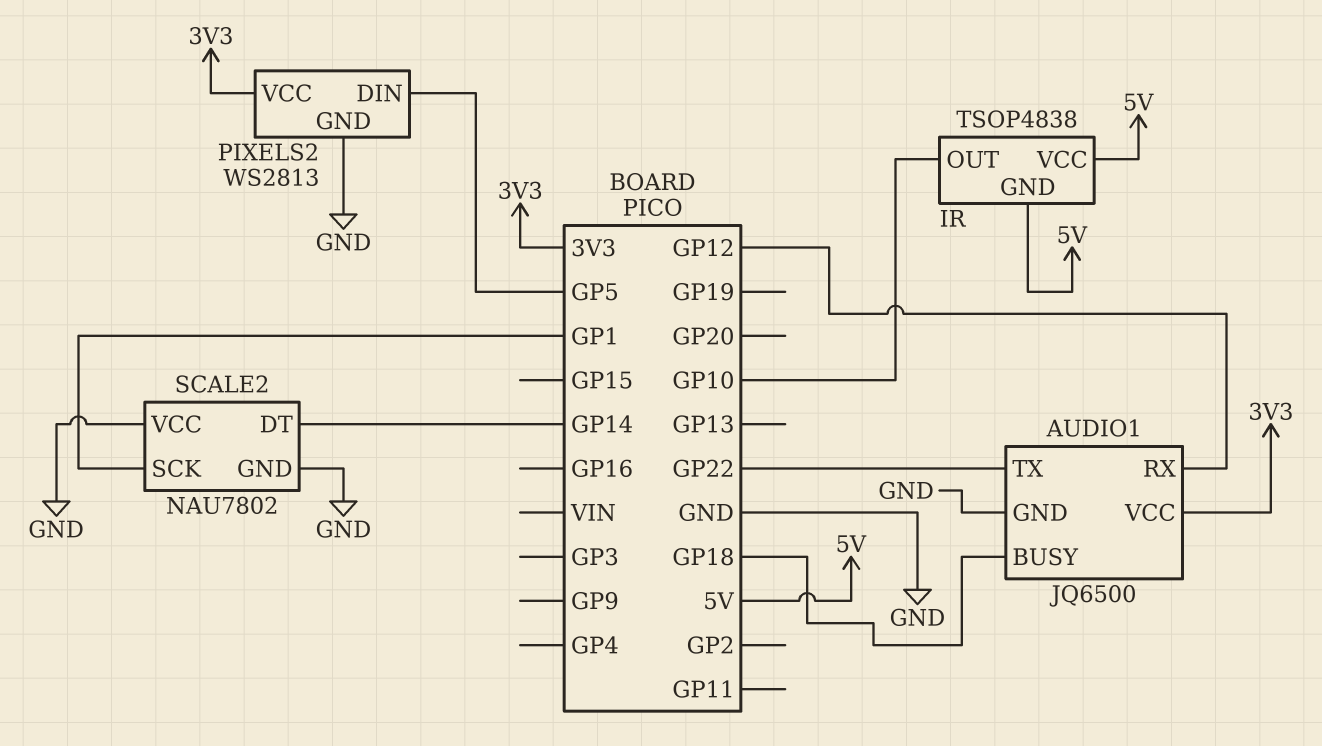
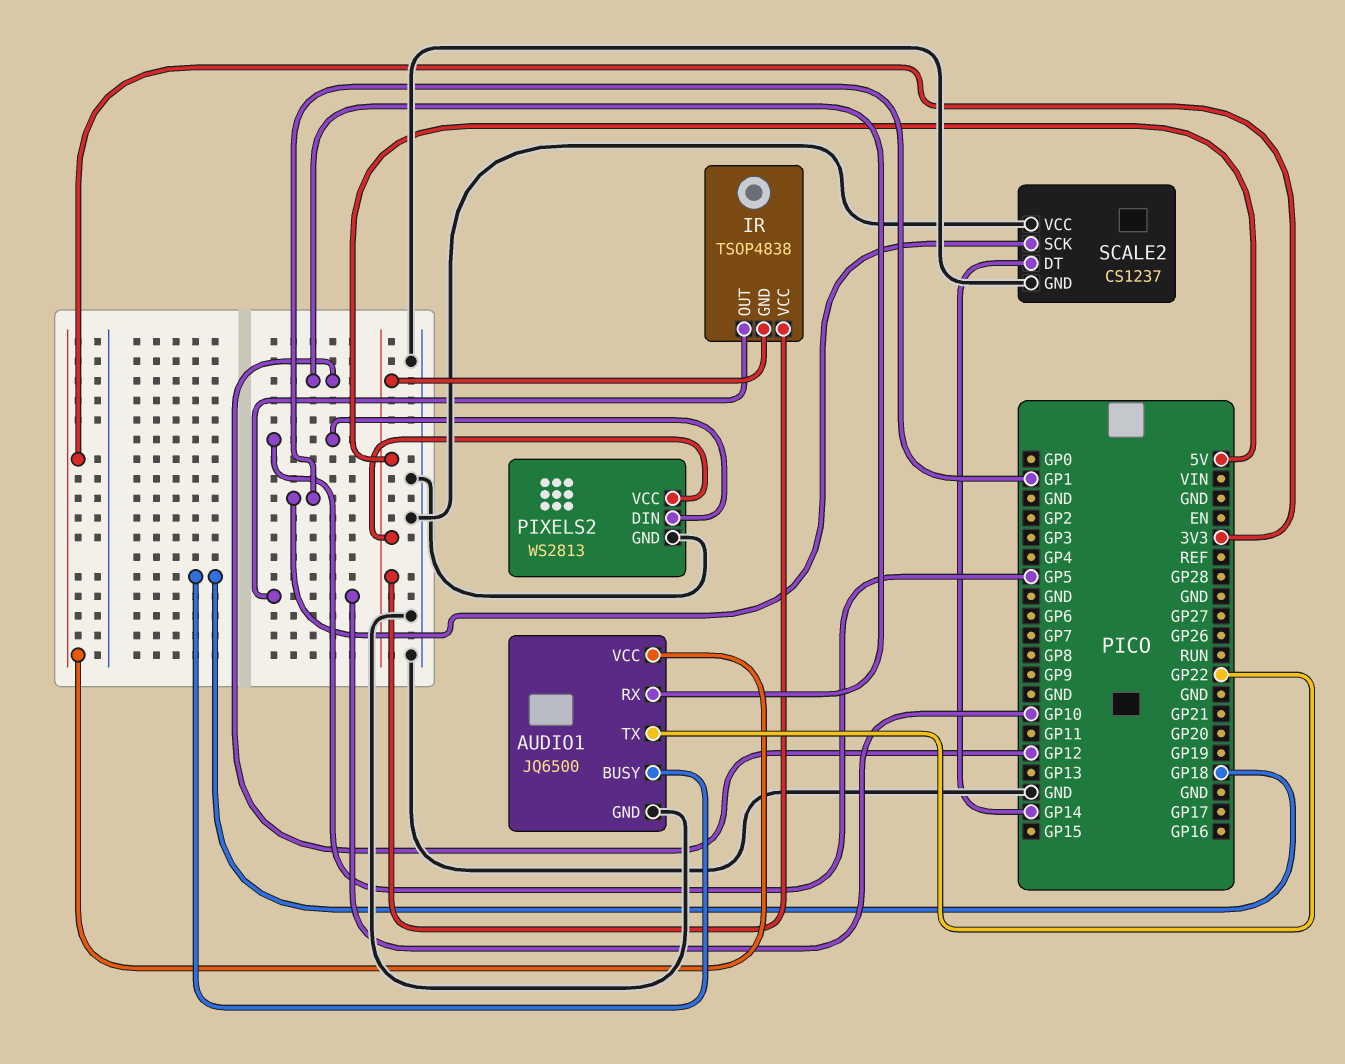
PIXELS2 pin VCC: 3V3 -> 5V
SCALE2: NAU7802 -> CS1237

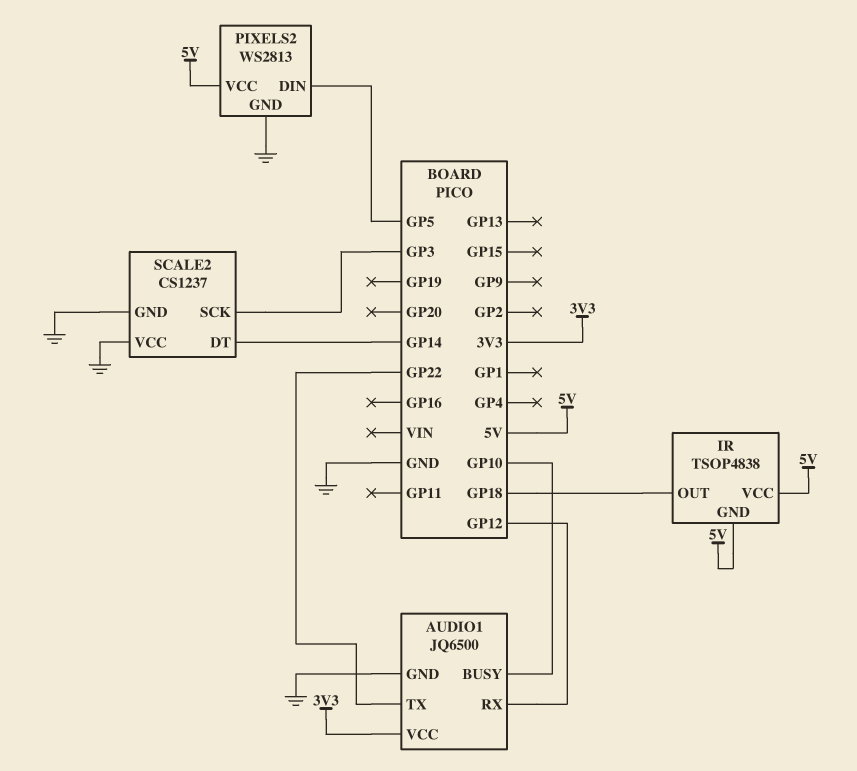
AUDIO1 pin BUSY: GP18 -> GP10
IR pin OUT: GP10 -> GP18
SCALE2 pin SCK: GP1 -> GP3

